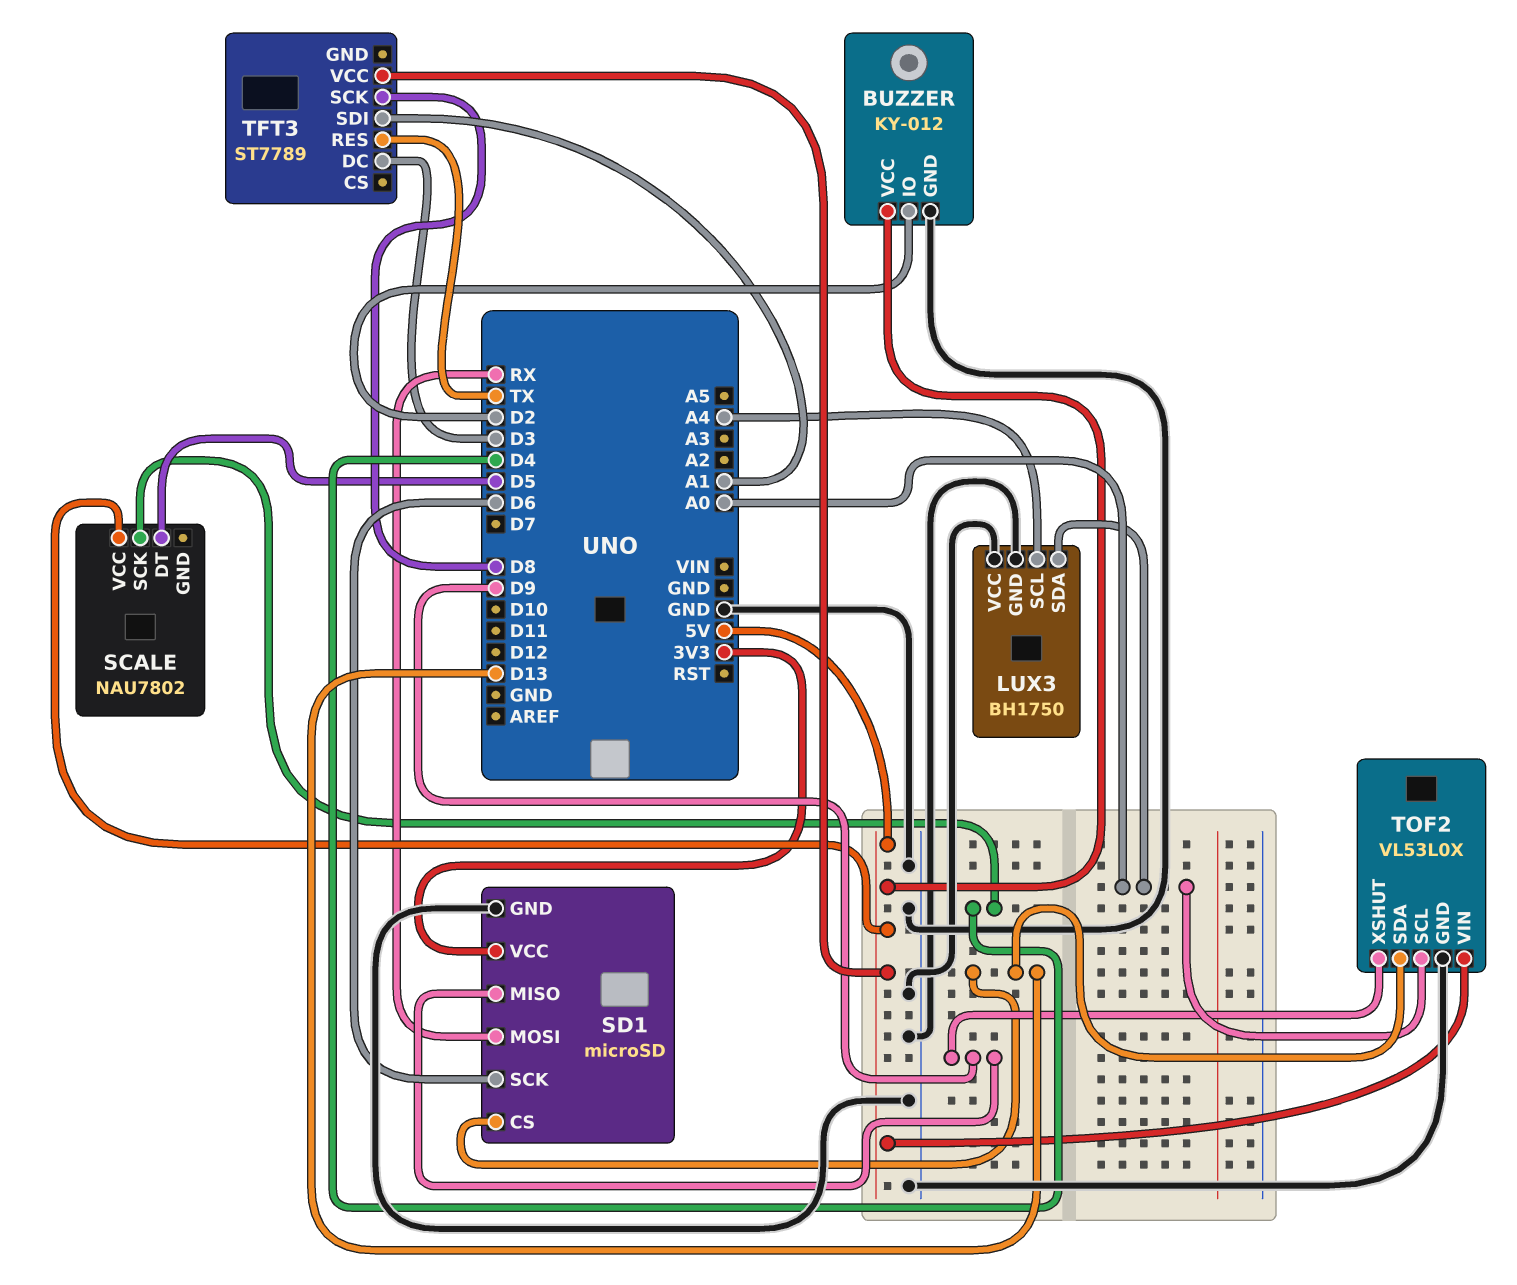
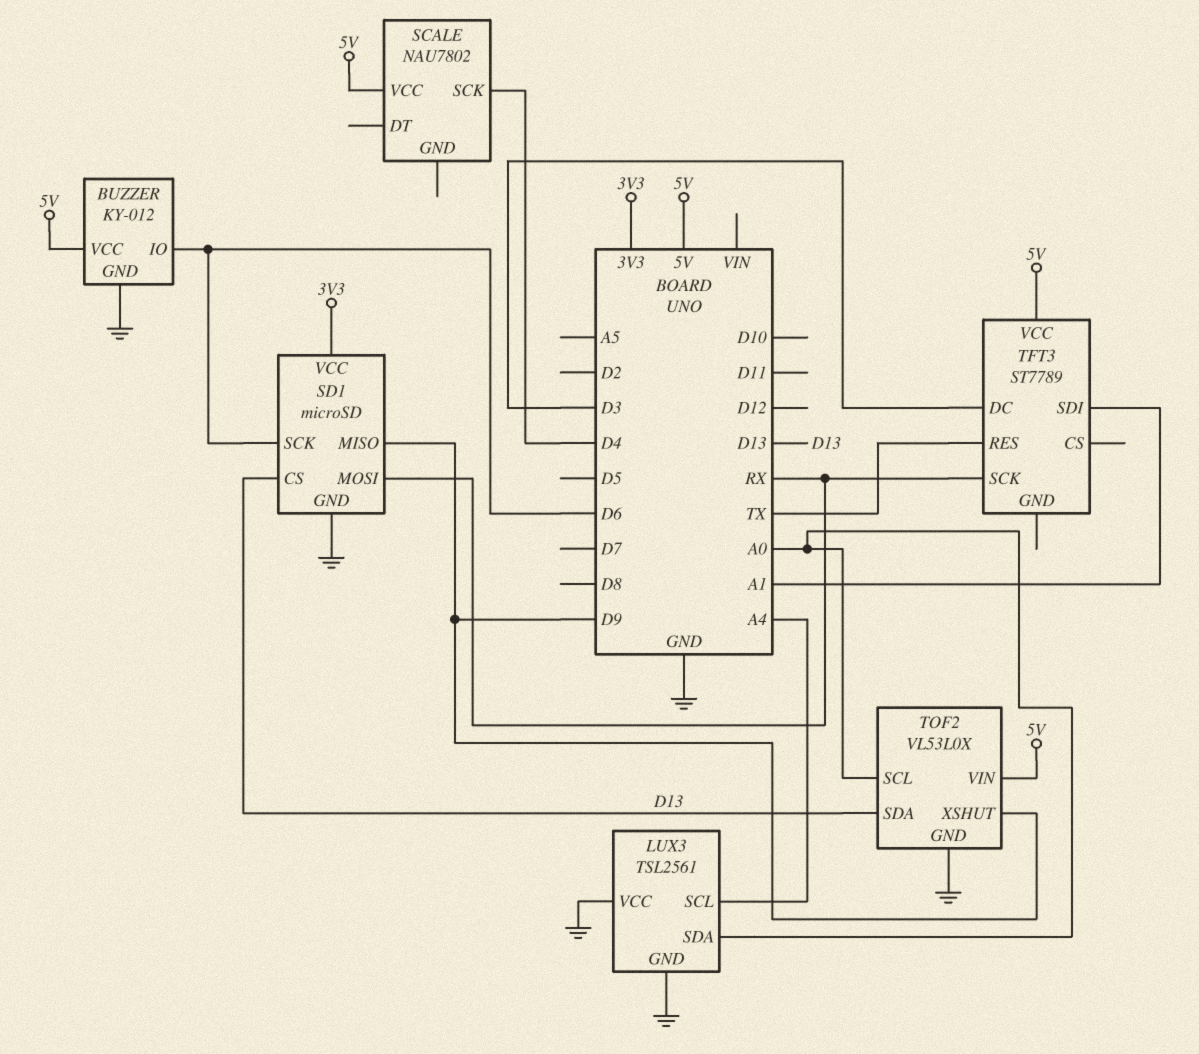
BUZZER pin IO: D2 -> D6
LUX3: BH1750 -> TSL2561
SCALE pin DT: D5 -> none
TFT3 pin SCK: D8 -> RX

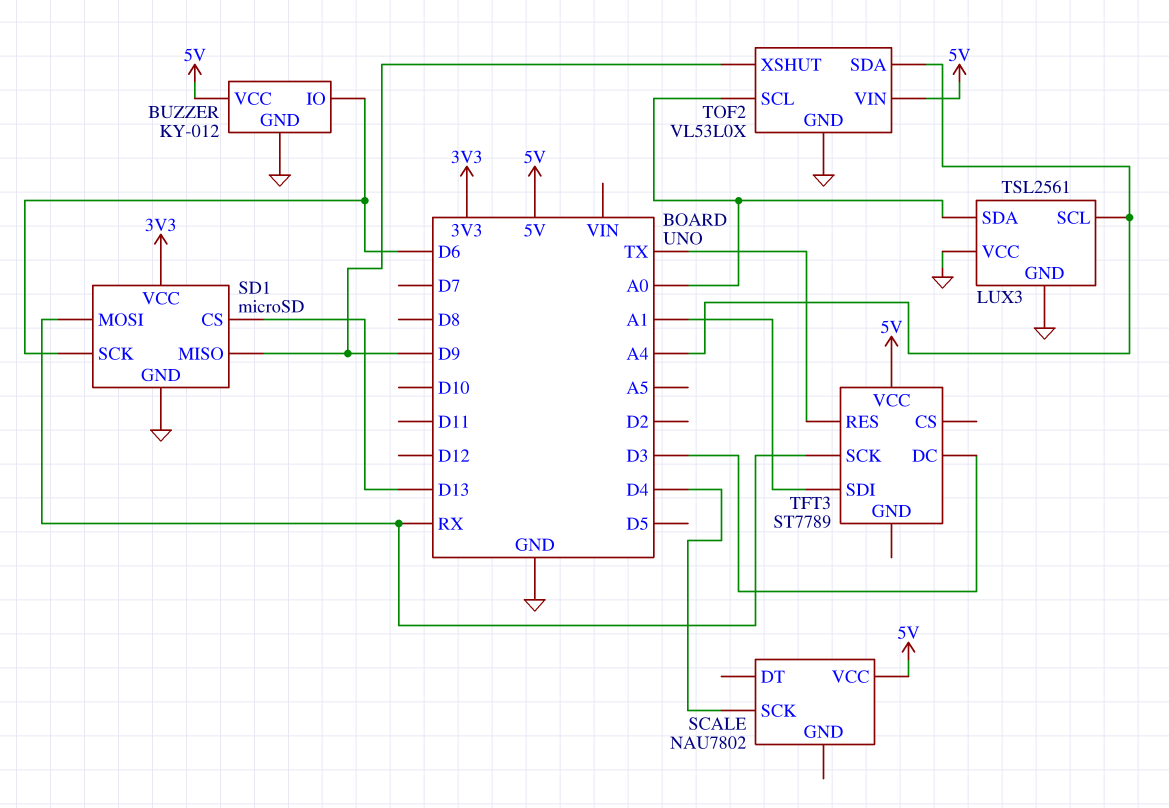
TOF2 pin SDA: D13 -> A4

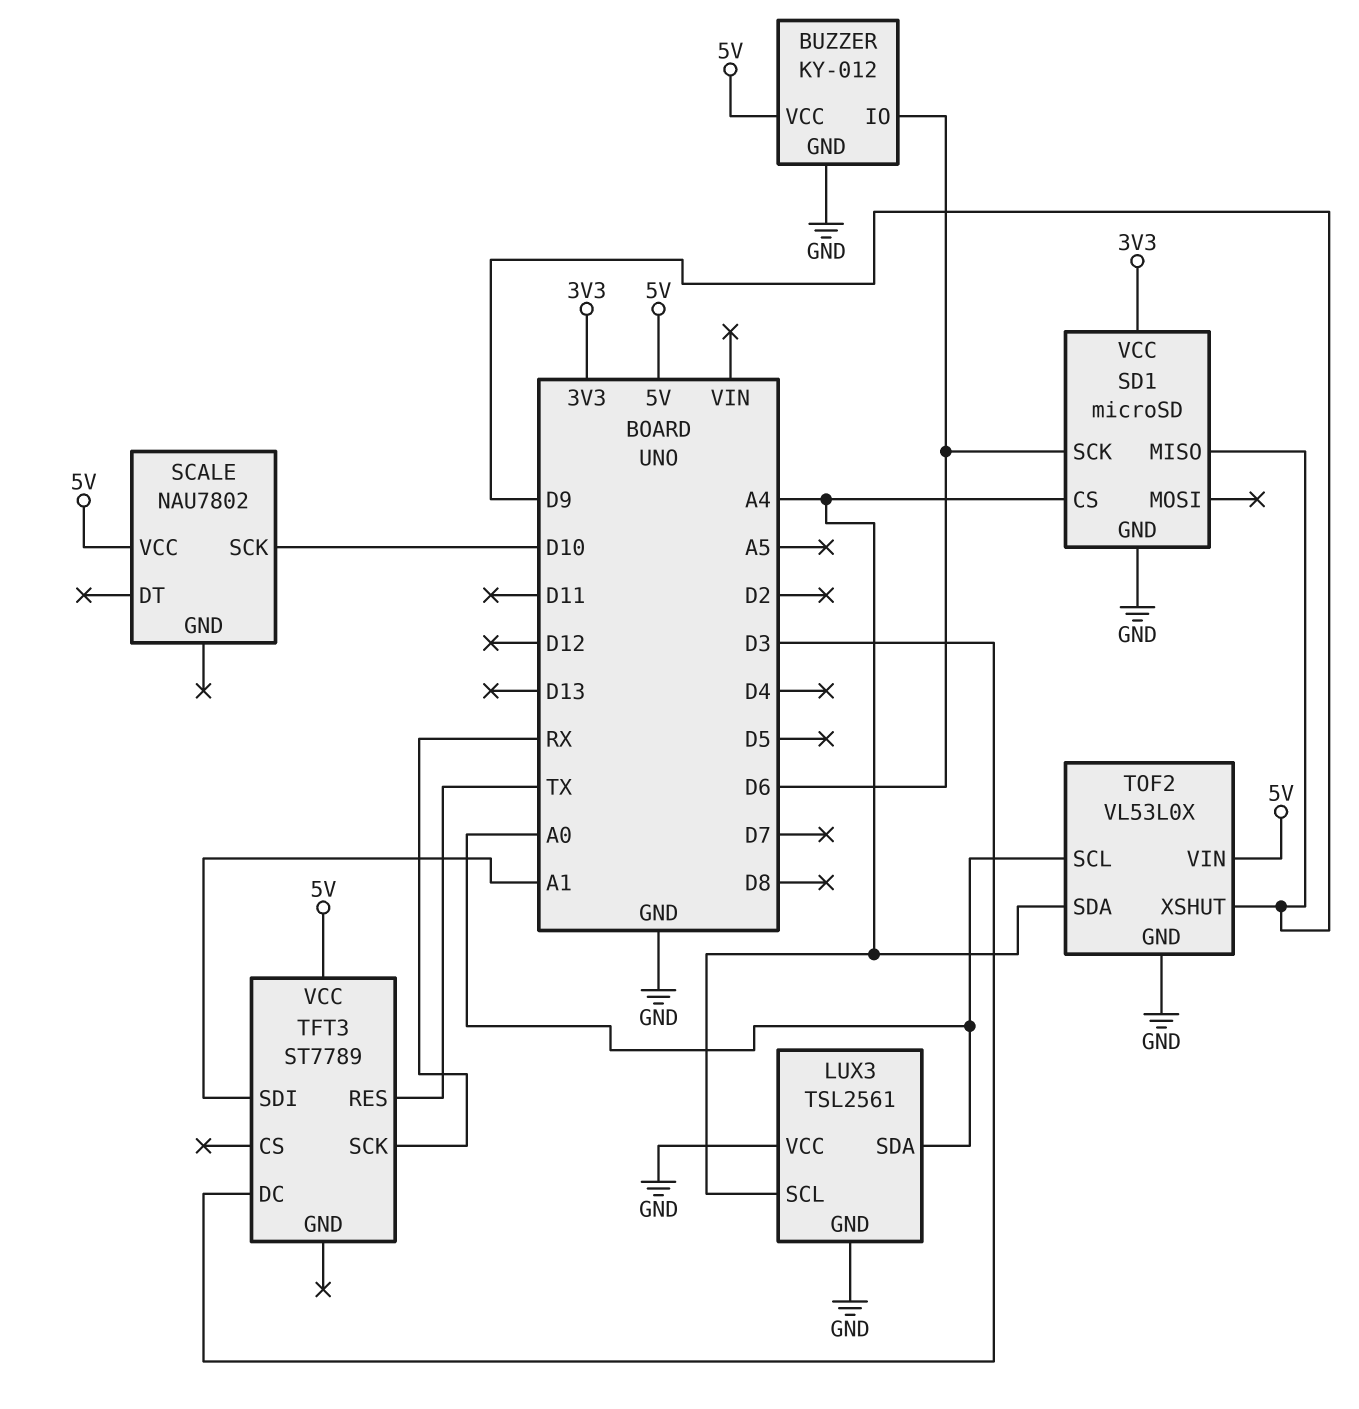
SCALE pin SCK: D4 -> D10
SD1 pin CS: D13 -> A4
SD1 pin MOSI: RX -> none

